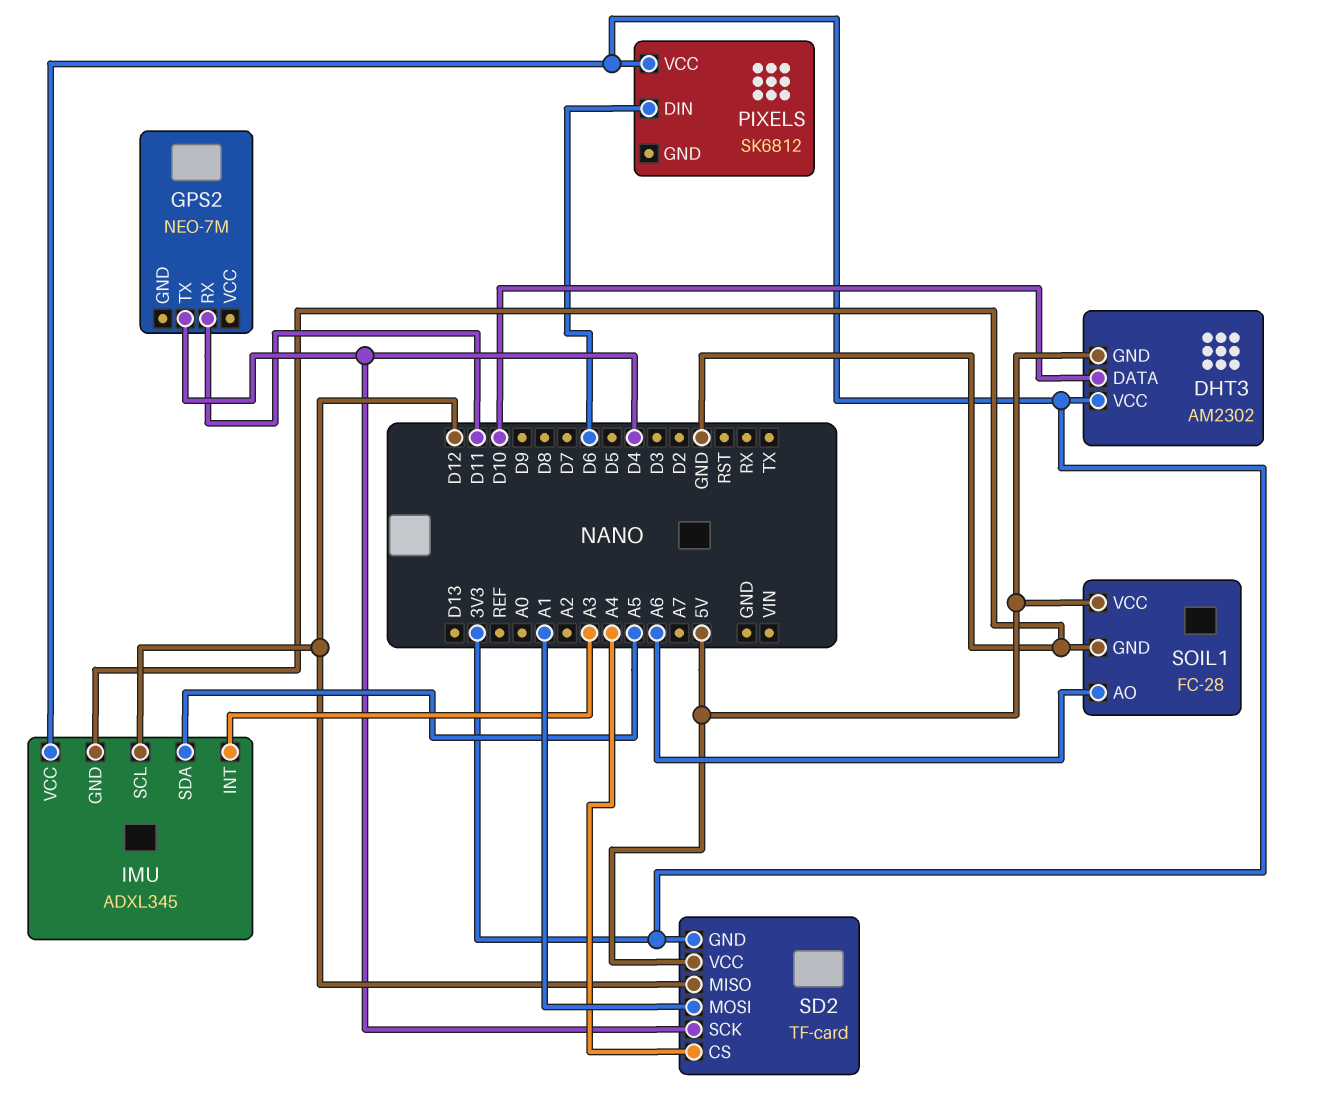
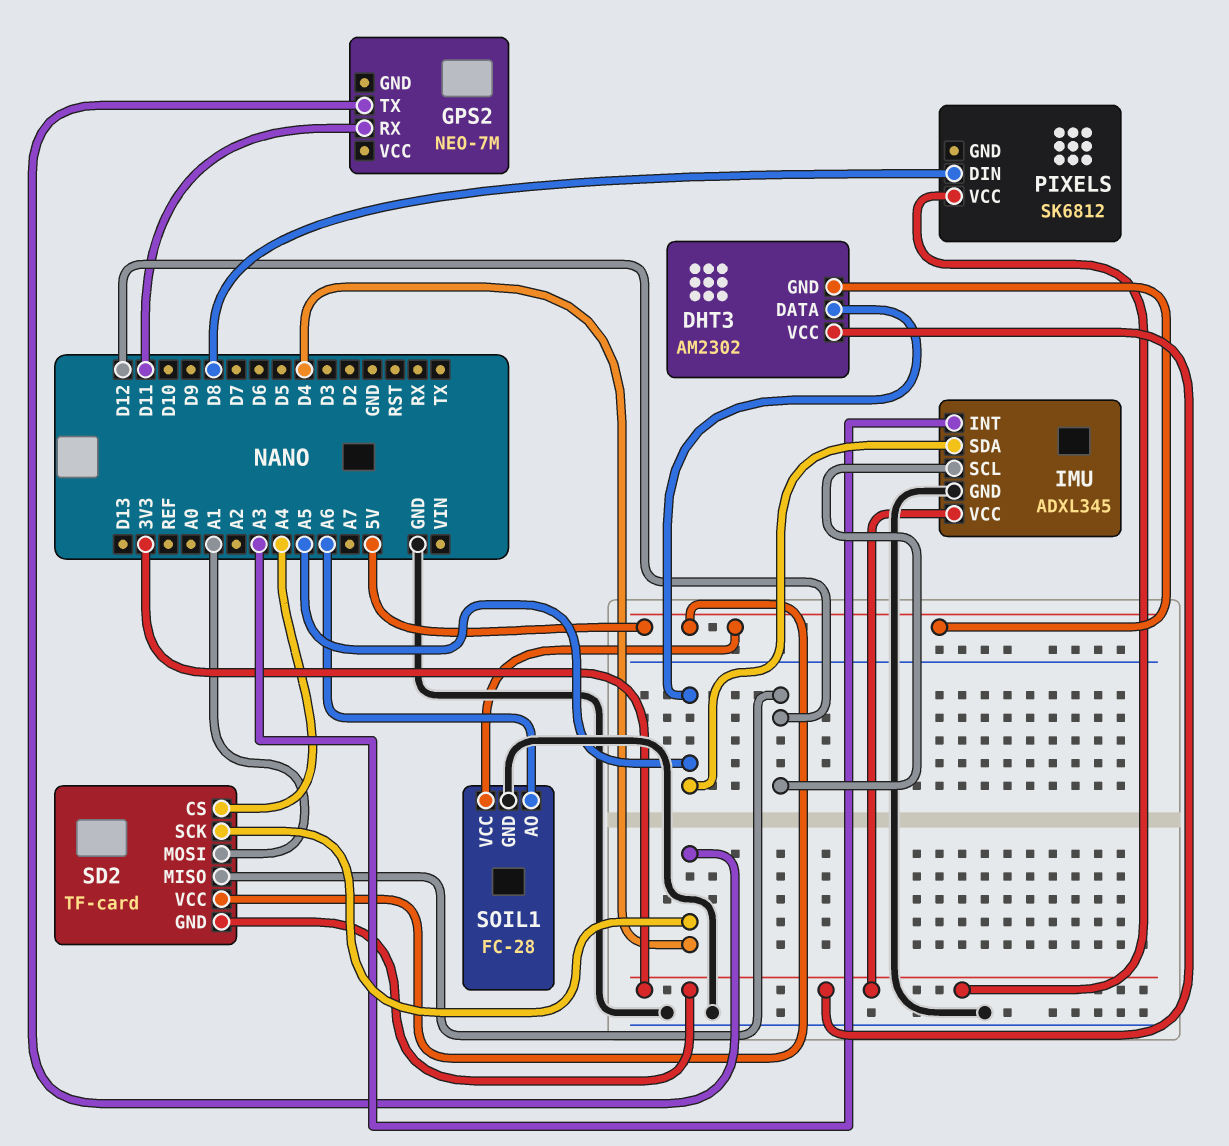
DHT3 pin DATA: D10 -> A5
PIXELS pin DIN: D6 -> D8

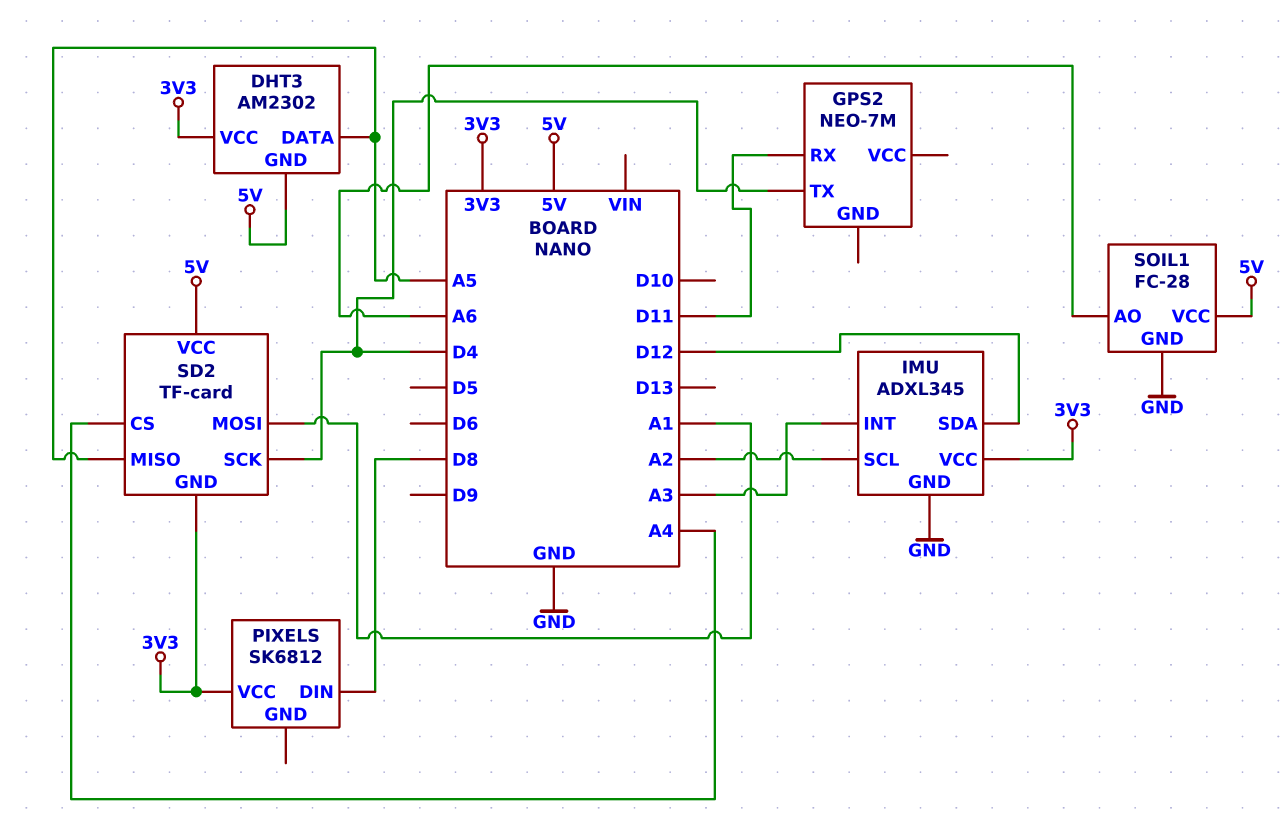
IMU pin SCL: D12 -> A2
IMU pin SDA: A5 -> D12
SD2 pin MISO: D12 -> A5

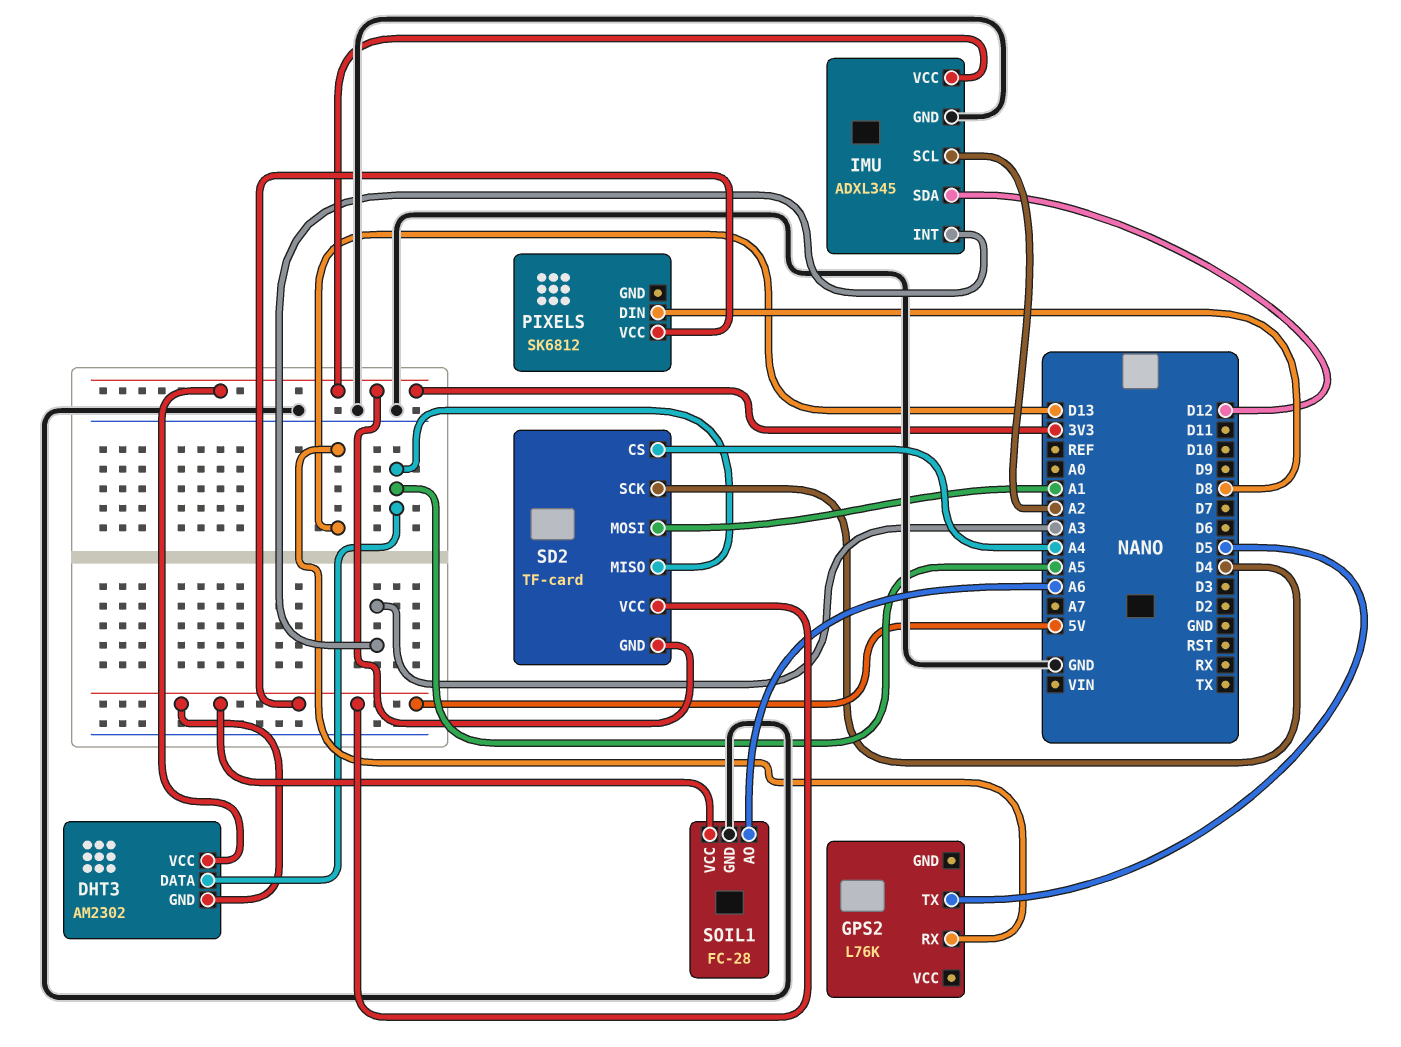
GPS2: NEO-7M -> L76K
GPS2 pin RX: D11 -> D13
GPS2 pin TX: D4 -> D5
PIXELS pin VCC: 3V3 -> 5V

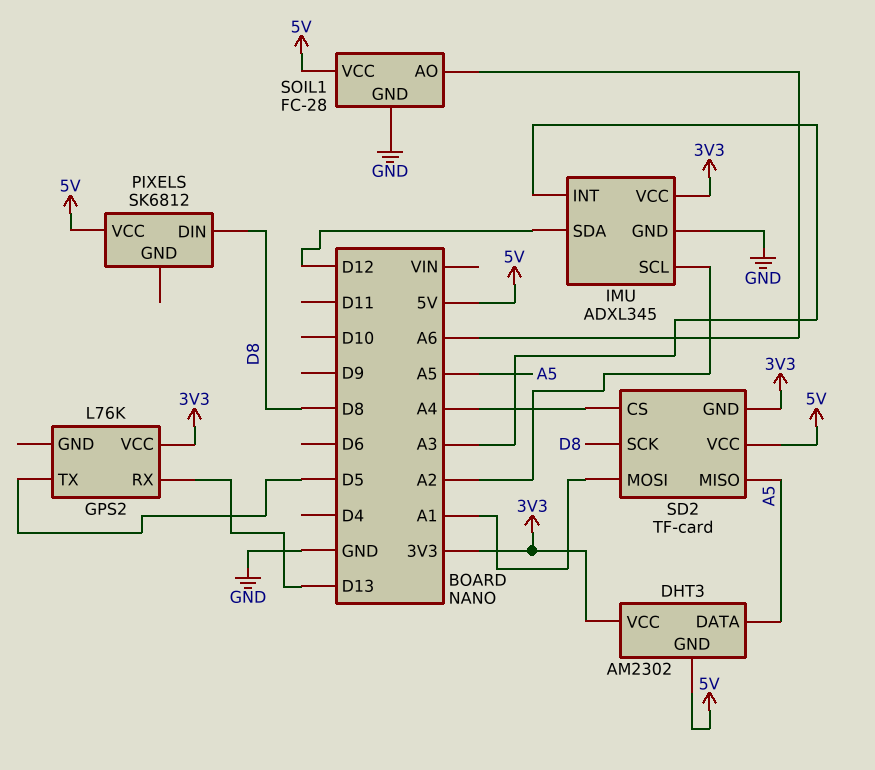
GPS2 pin VCC: none -> 3V3
SD2 pin SCK: D4 -> D8

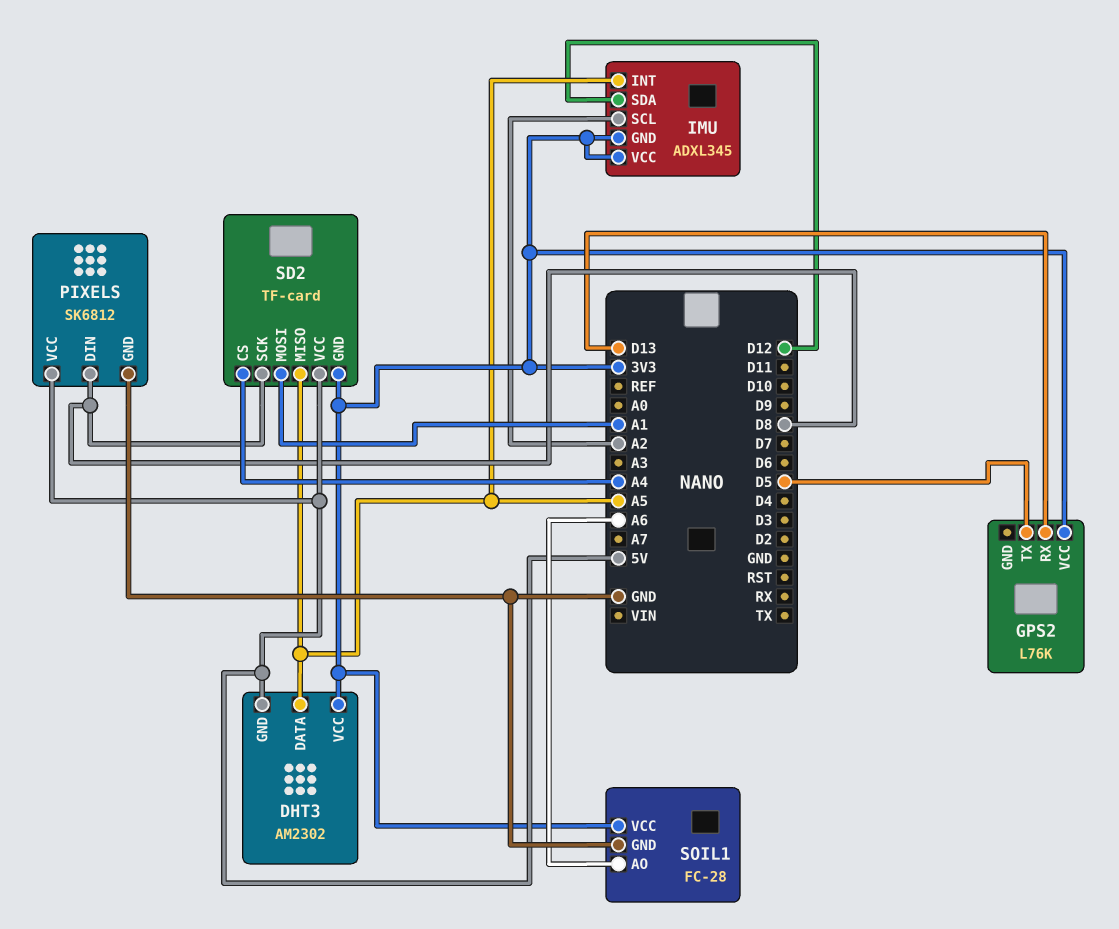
IMU pin GND: GND -> 3V3
IMU pin INT: A3 -> A5
PIXELS pin GND: none -> GND
SOIL1 pin VCC: 5V -> 3V3

